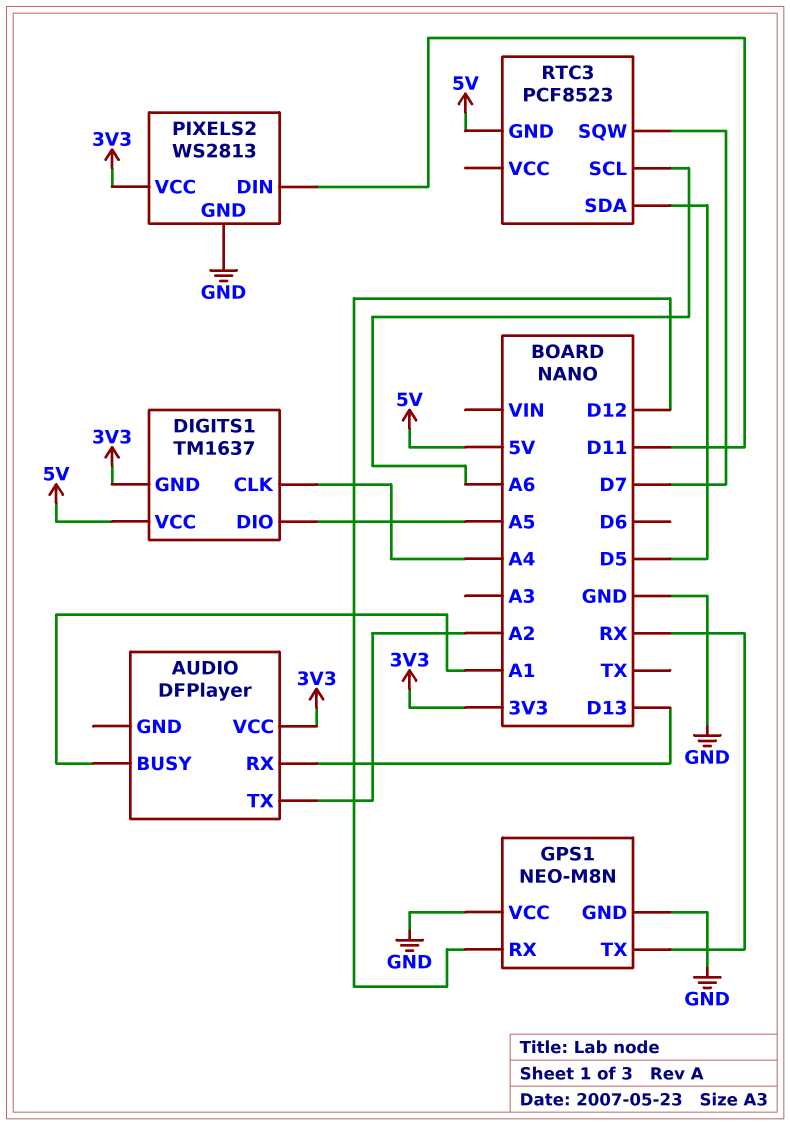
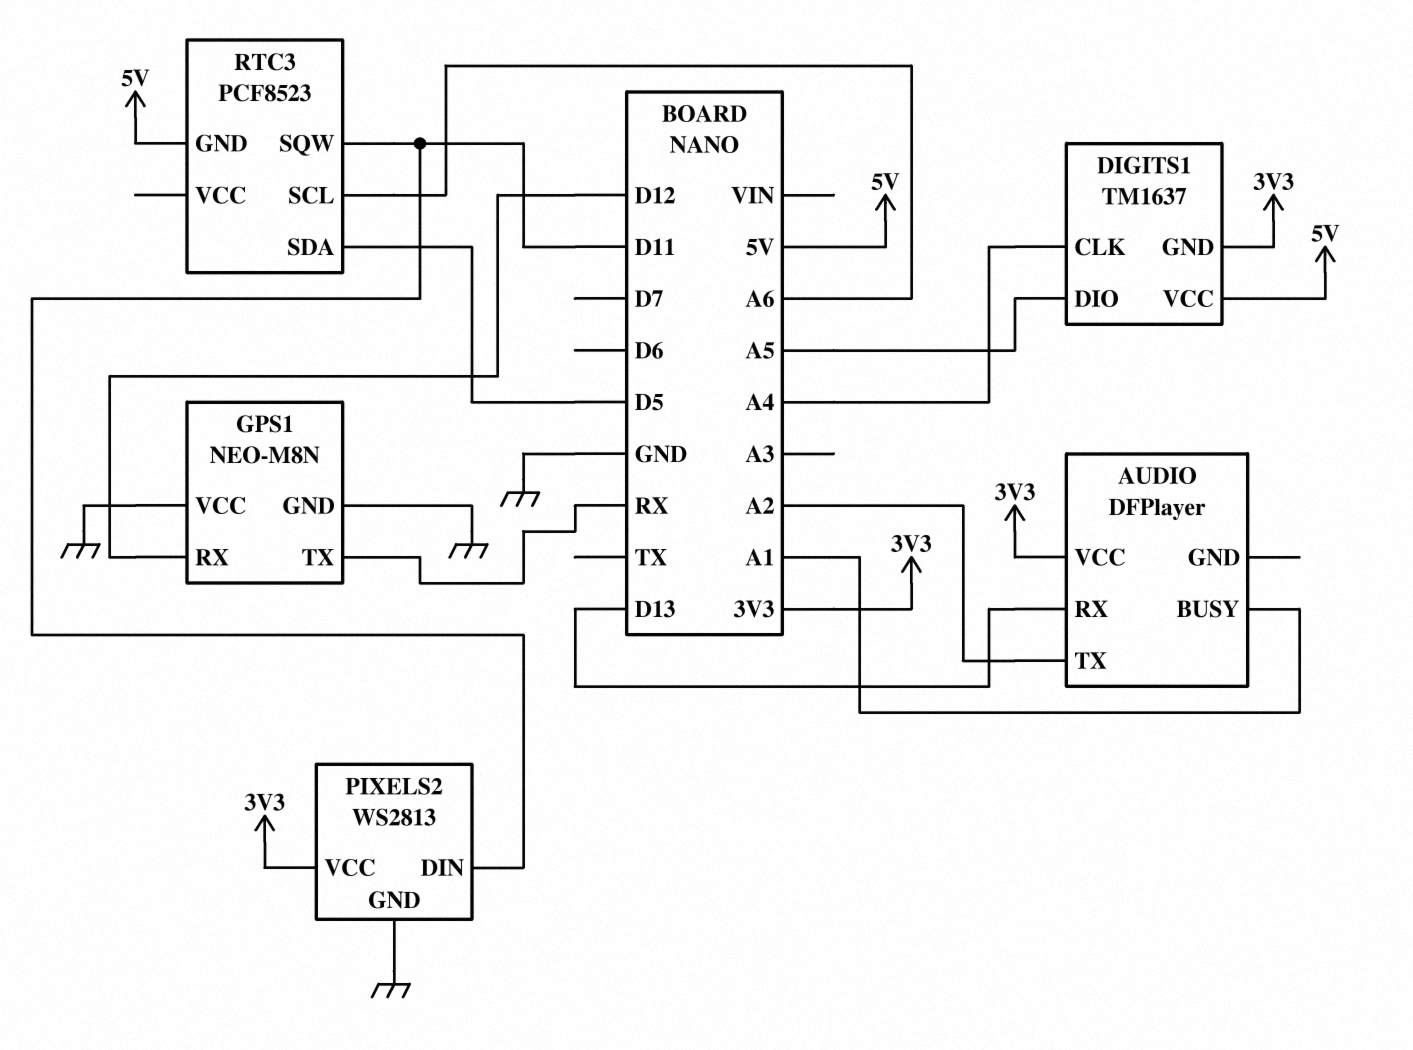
RTC3 pin SQW: D7 -> D11

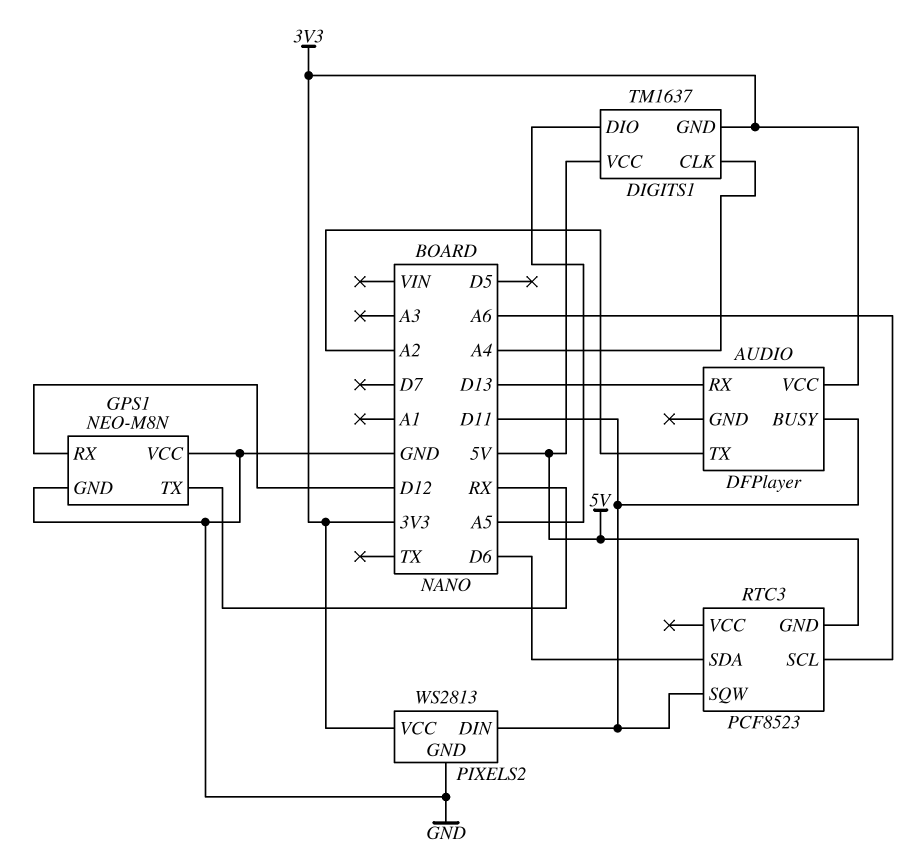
AUDIO pin BUSY: A1 -> D11
RTC3 pin SDA: D5 -> D6

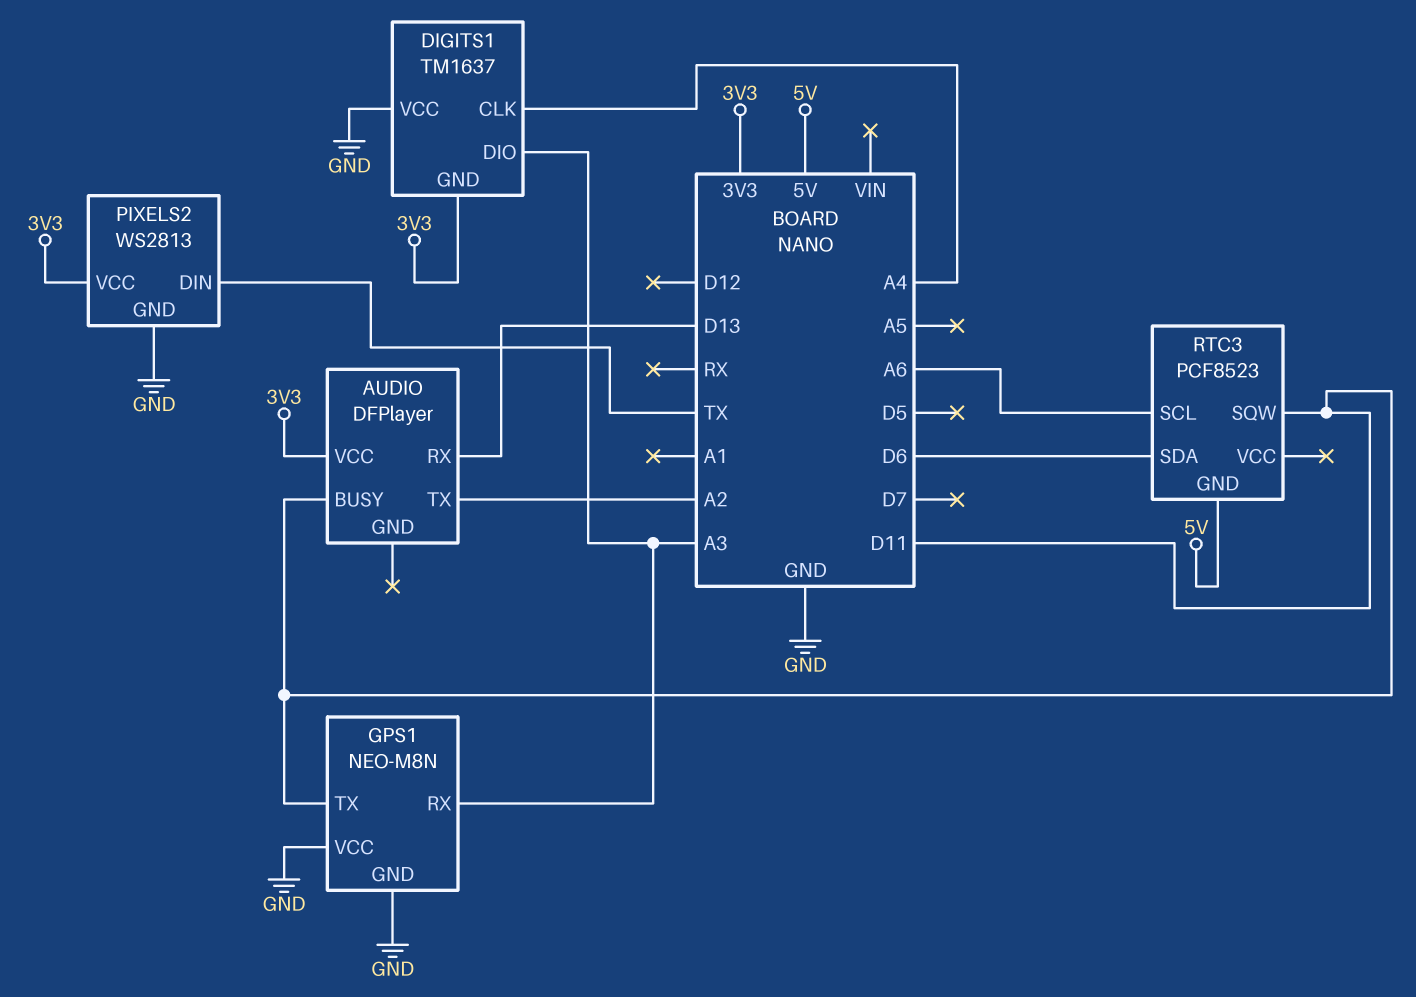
DIGITS1 pin DIO: A5 -> A3
DIGITS1 pin VCC: 5V -> GND
GPS1 pin RX: D12 -> A3
GPS1 pin TX: RX -> D11
PIXELS2 pin DIN: D11 -> TX

